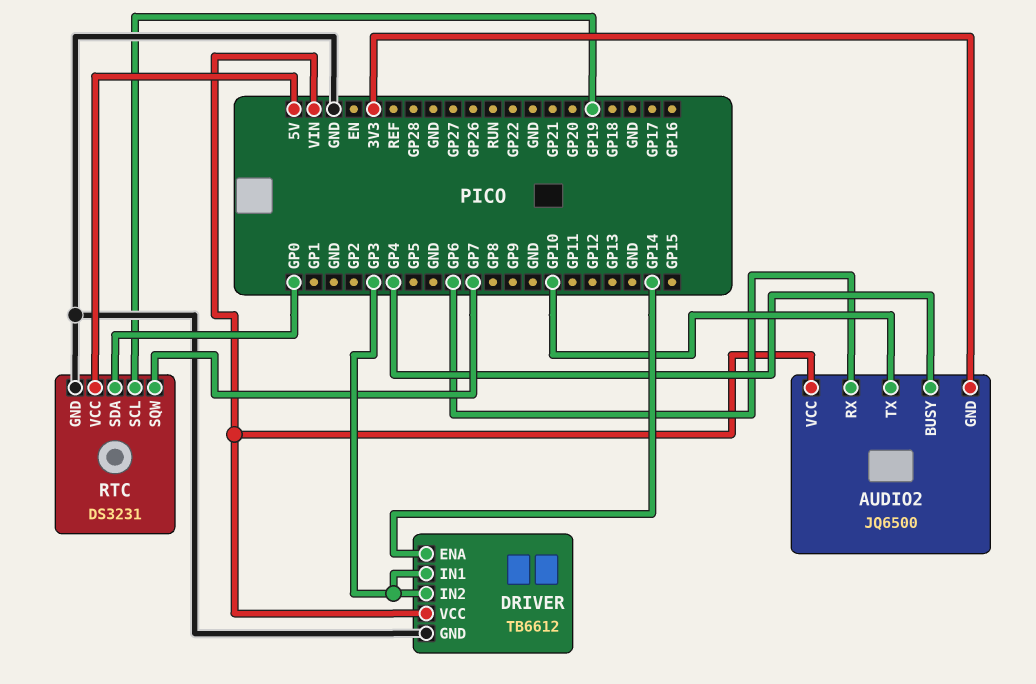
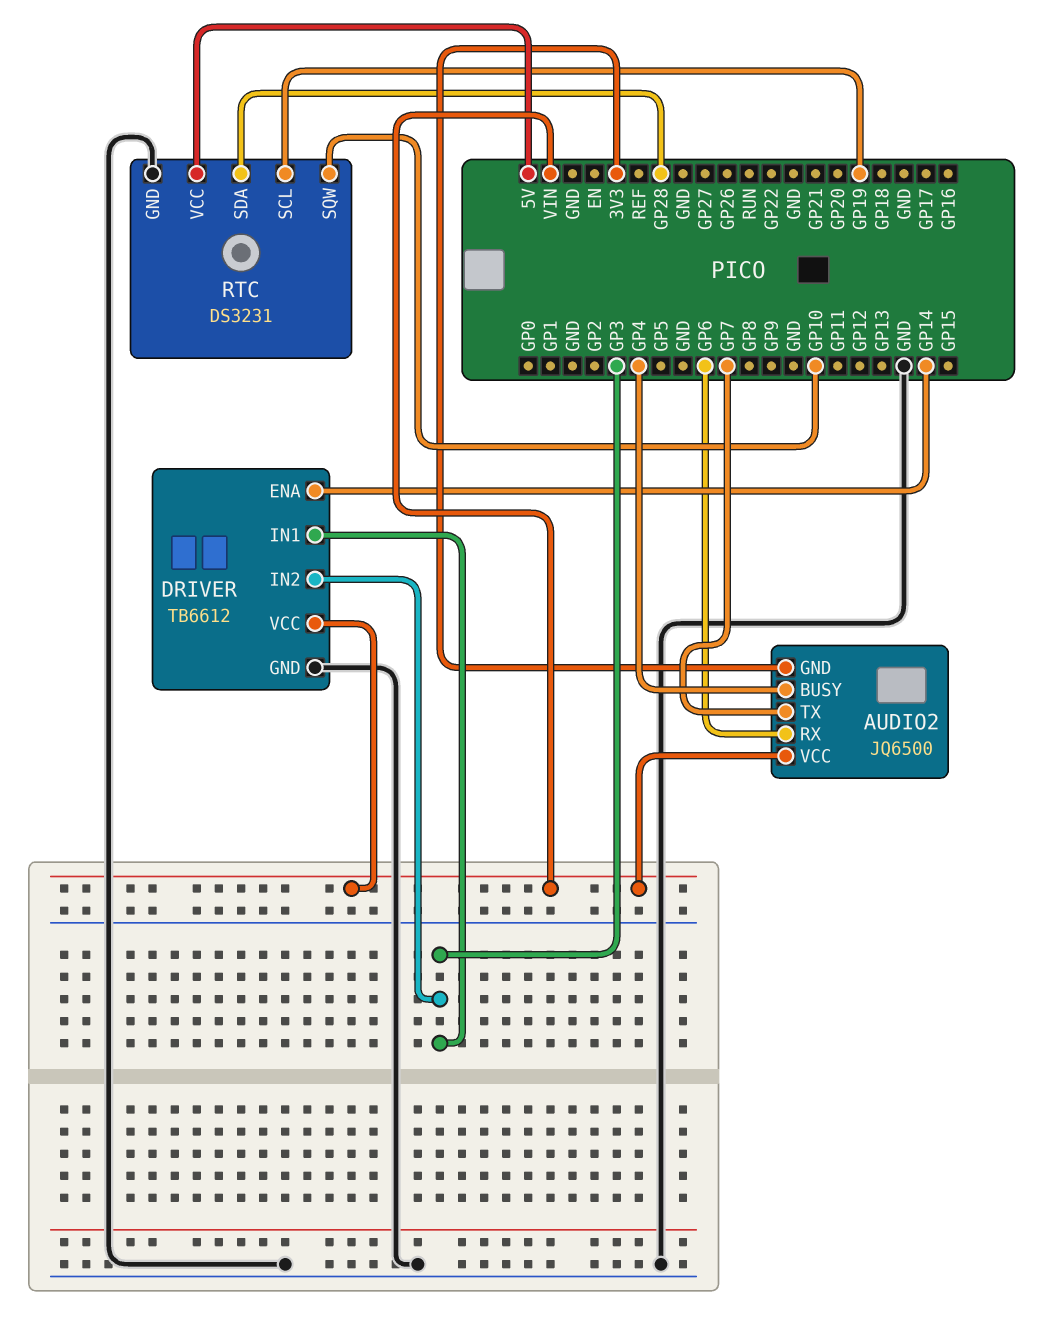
AUDIO2 pin TX: GP10 -> GP7
RTC pin SDA: GP0 -> GP28
RTC pin SQW: GP7 -> GP10

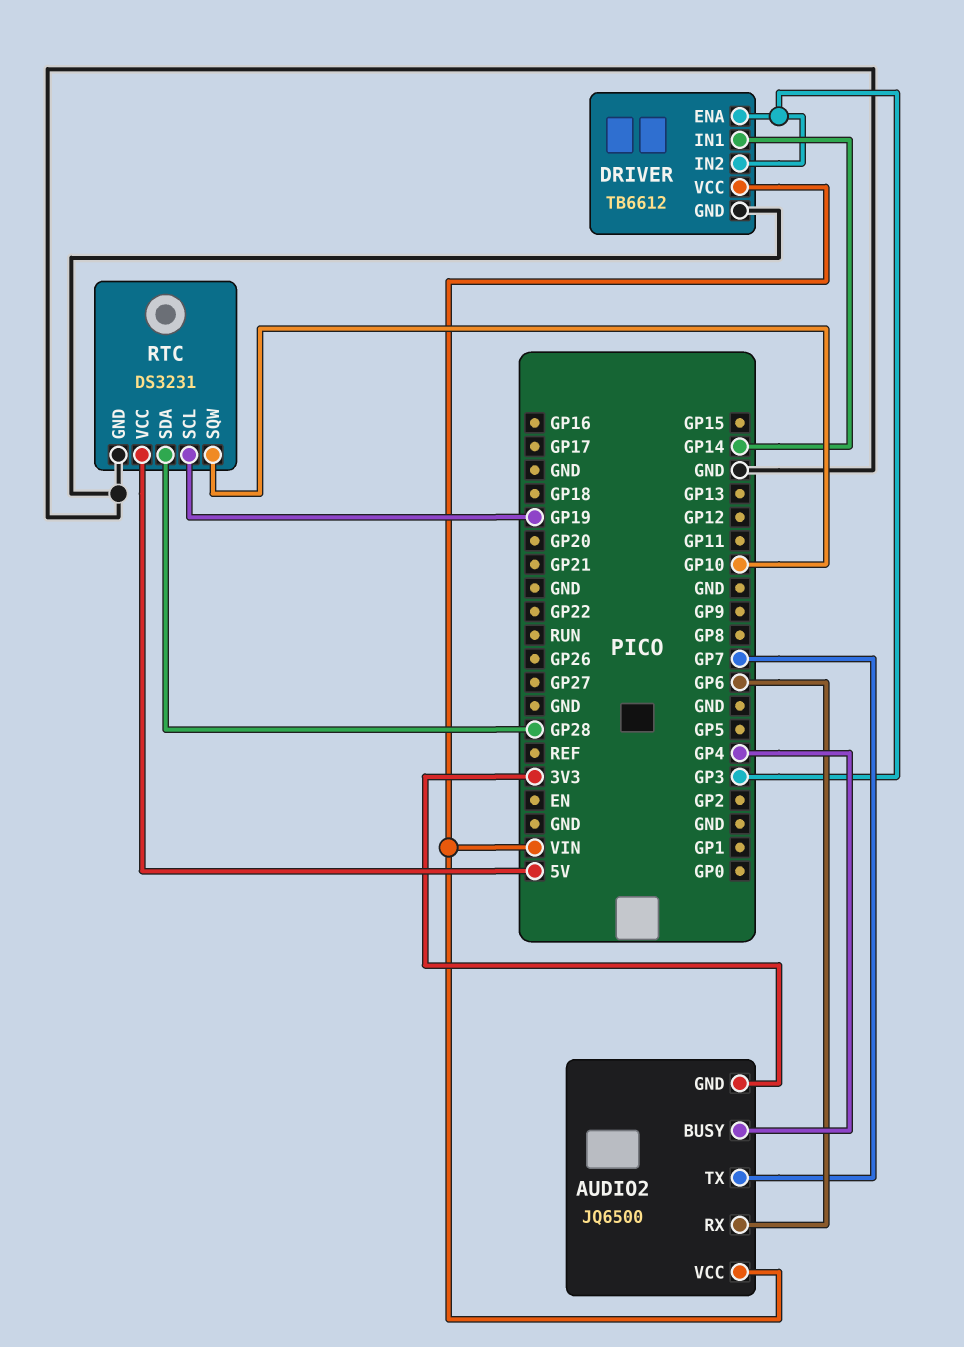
DRIVER pin ENA: GP14 -> GP3
DRIVER pin IN1: GP3 -> GP14

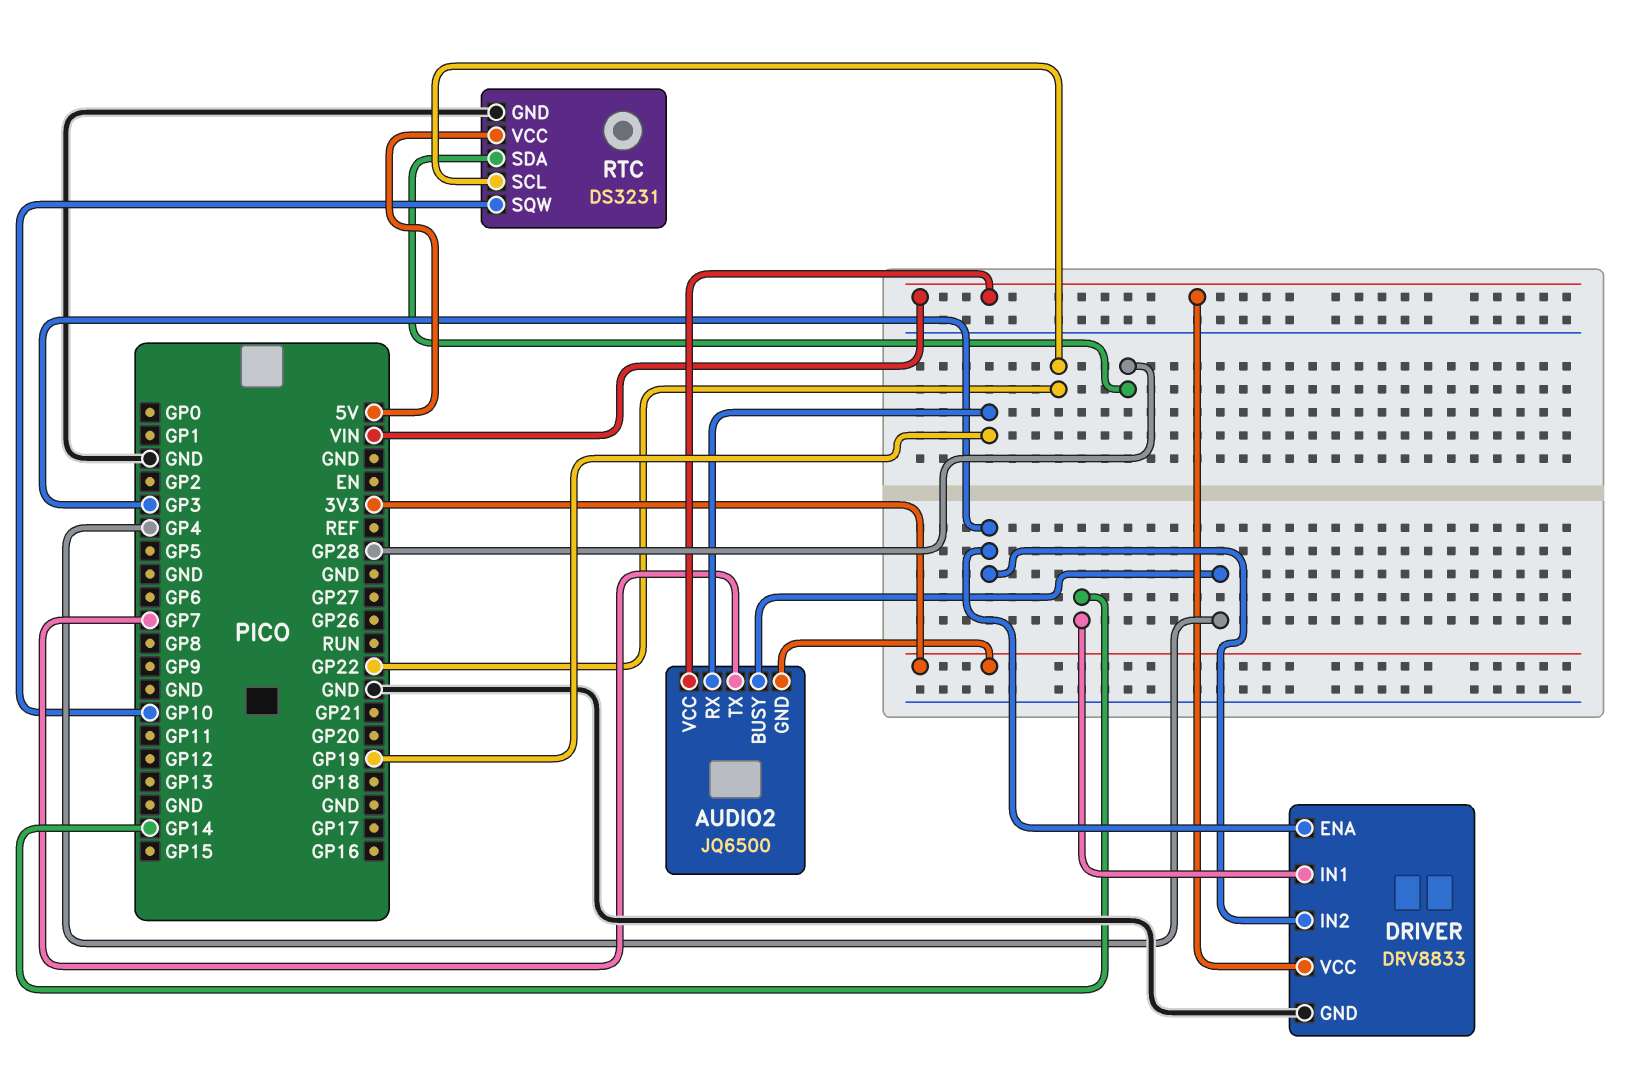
AUDIO2 pin RX: GP6 -> GP19
DRIVER: TB6612 -> DRV8833
RTC pin SCL: GP19 -> GP22

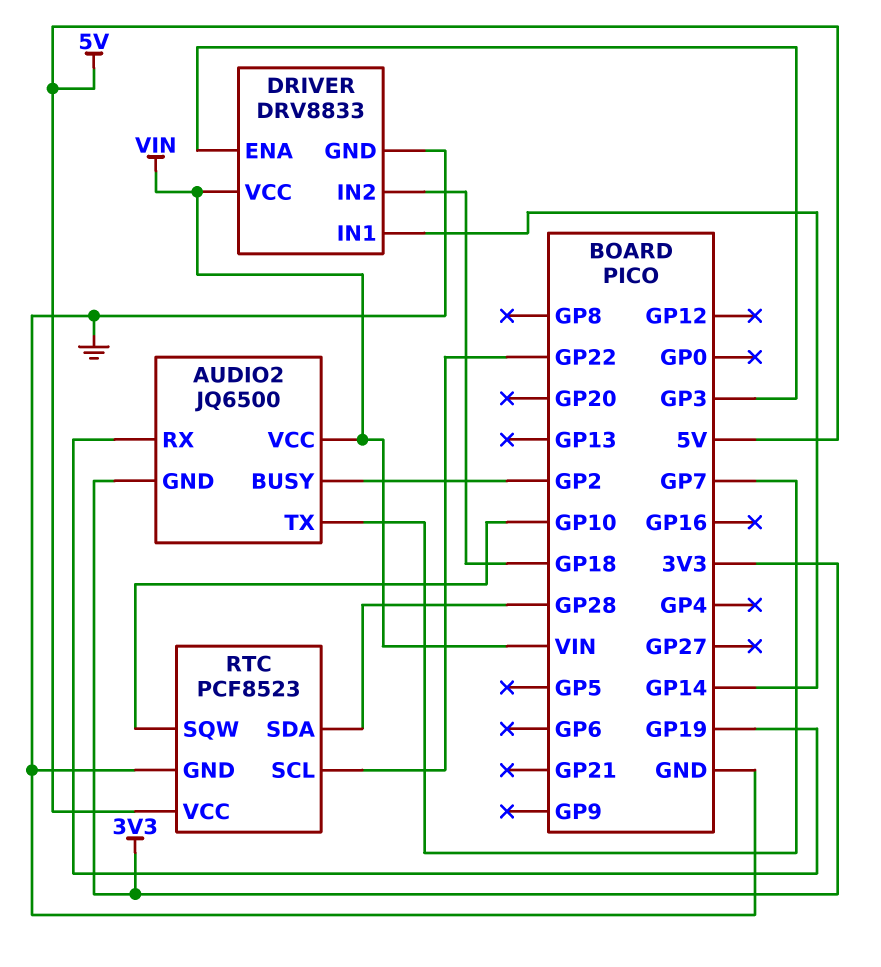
AUDIO2 pin BUSY: GP4 -> GP2
DRIVER pin IN2: GP3 -> GP18
RTC: DS3231 -> PCF8523

